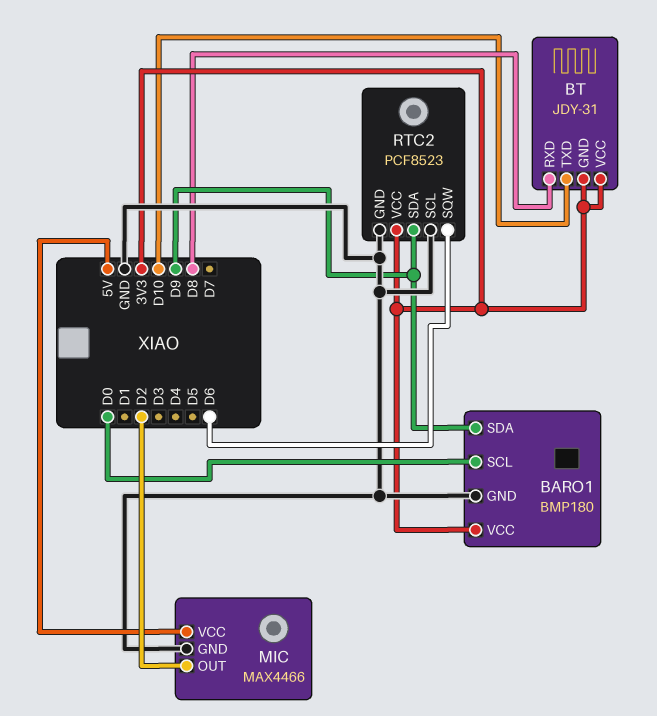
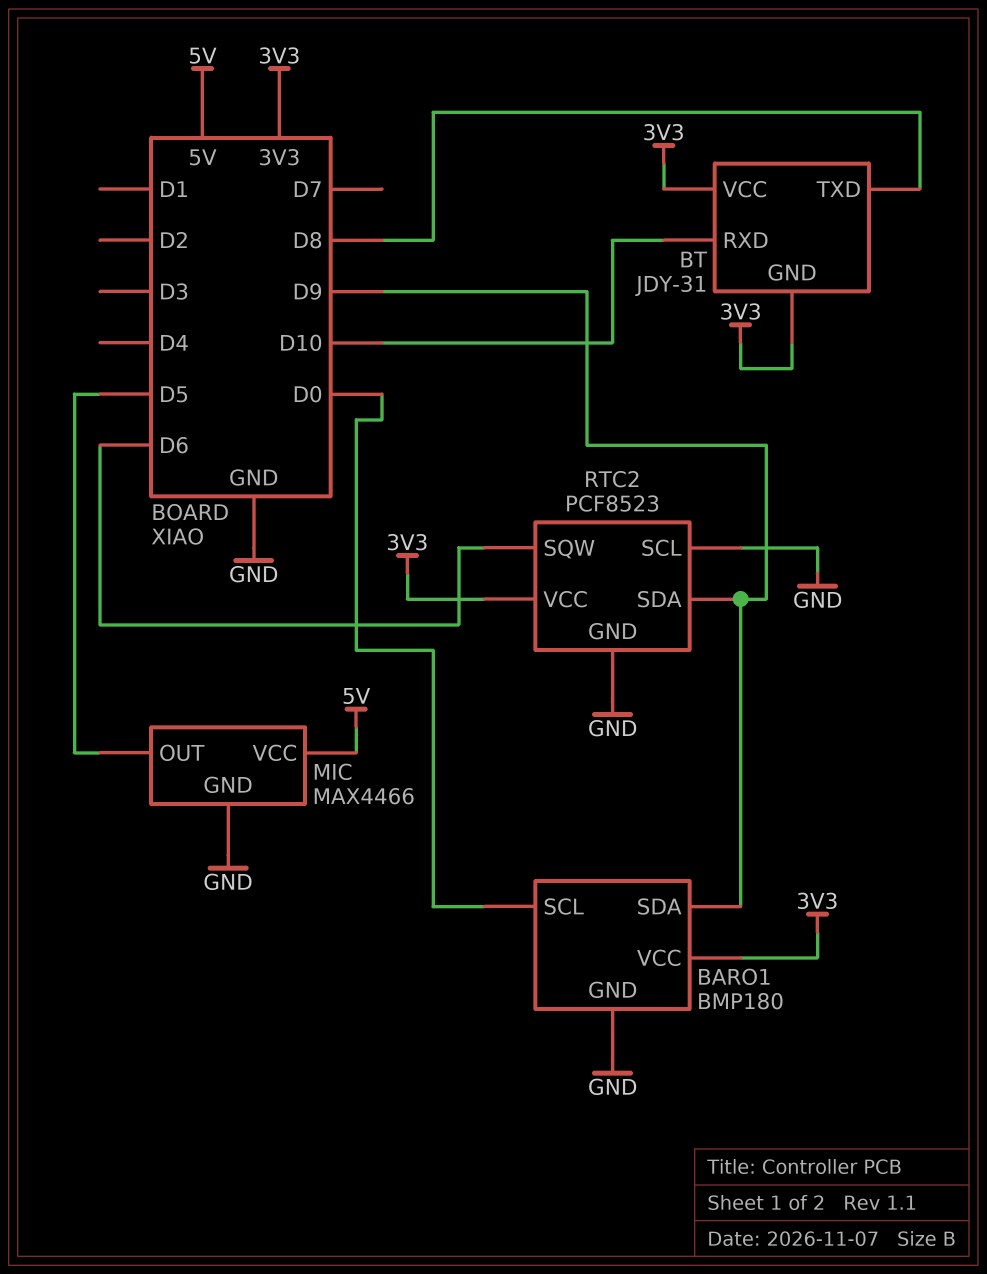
BT pin RXD: D8 -> D10
BT pin TXD: D10 -> D8
MIC pin OUT: D2 -> D5

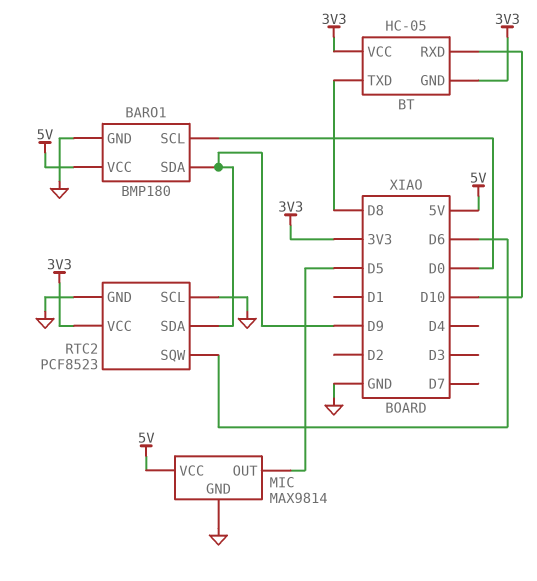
BARO1 pin VCC: 3V3 -> 5V
BT: JDY-31 -> HC-05
MIC: MAX4466 -> MAX9814

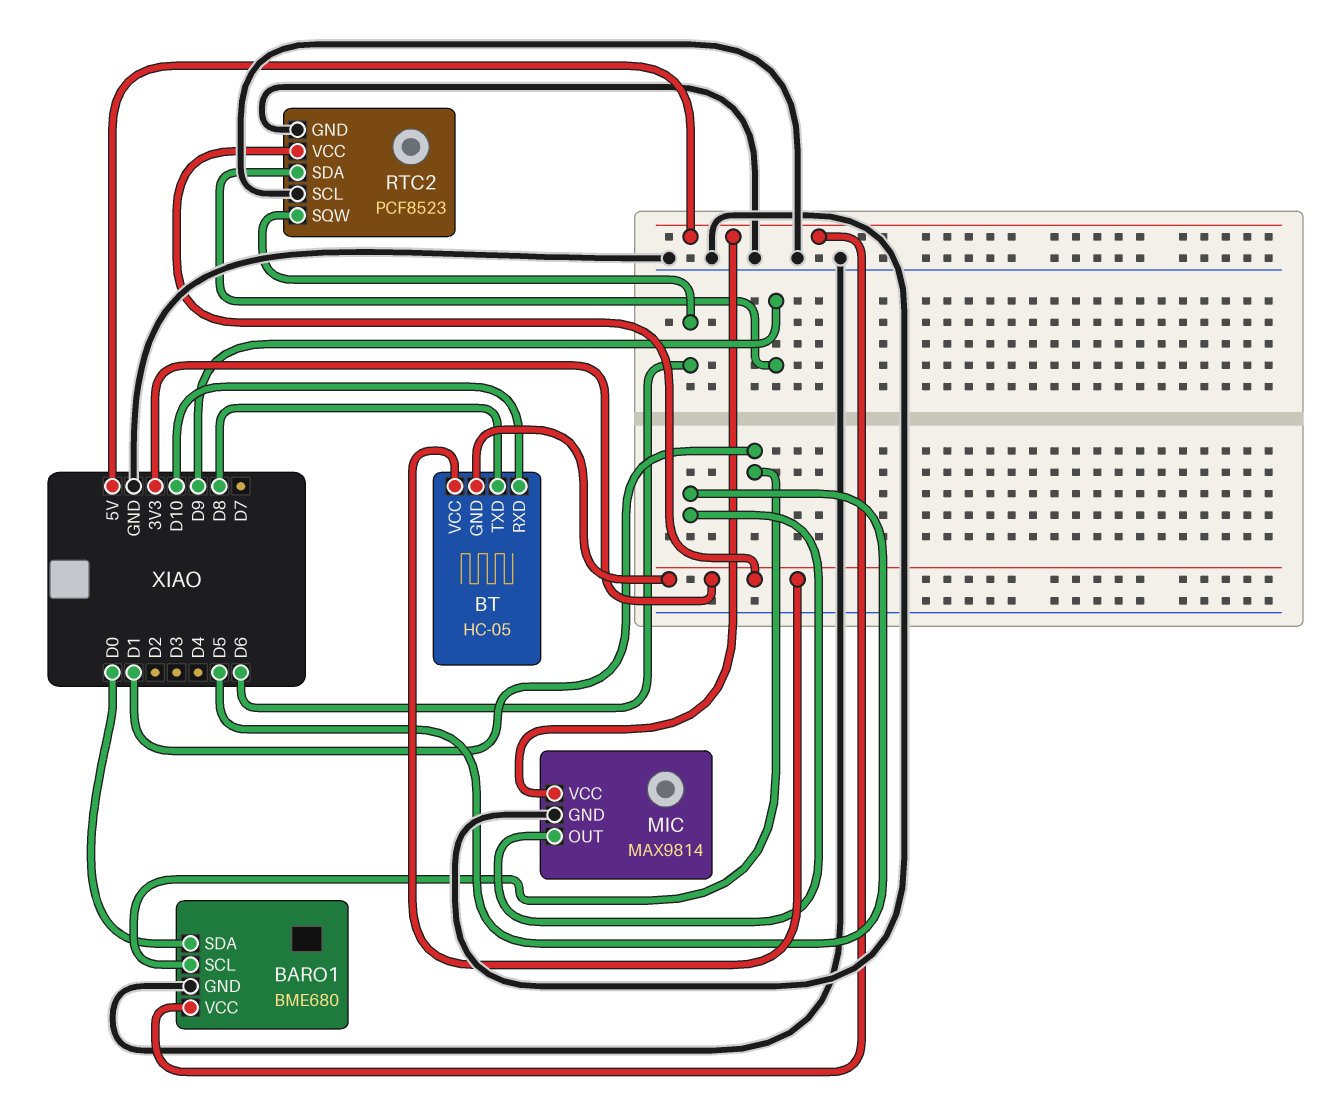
BARO1: BMP180 -> BME680
BARO1 pin SCL: D0 -> D1
BARO1 pin SDA: D9 -> D0

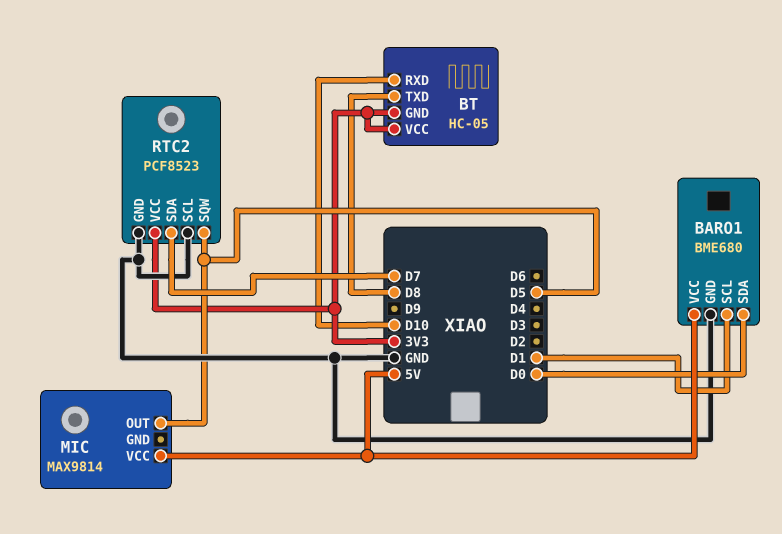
MIC pin GND: GND -> none
RTC2 pin SDA: D9 -> D7
RTC2 pin SQW: D6 -> D5

